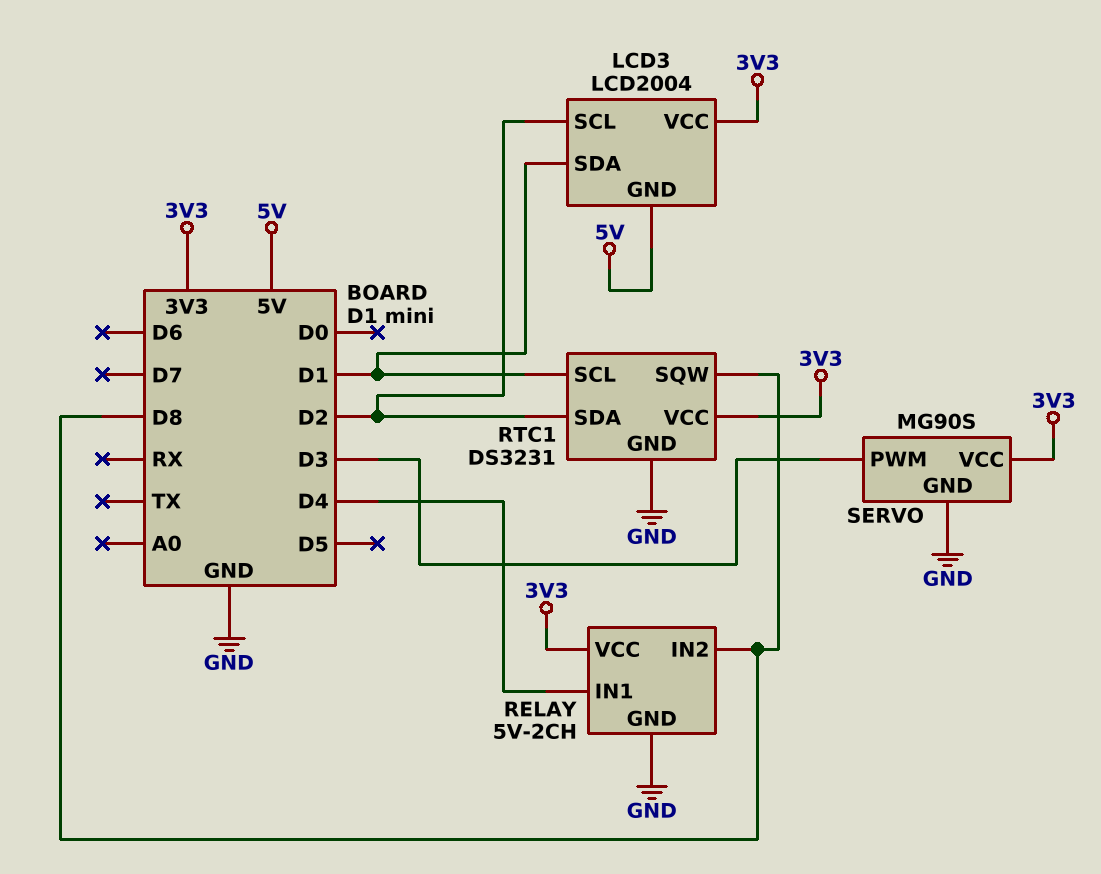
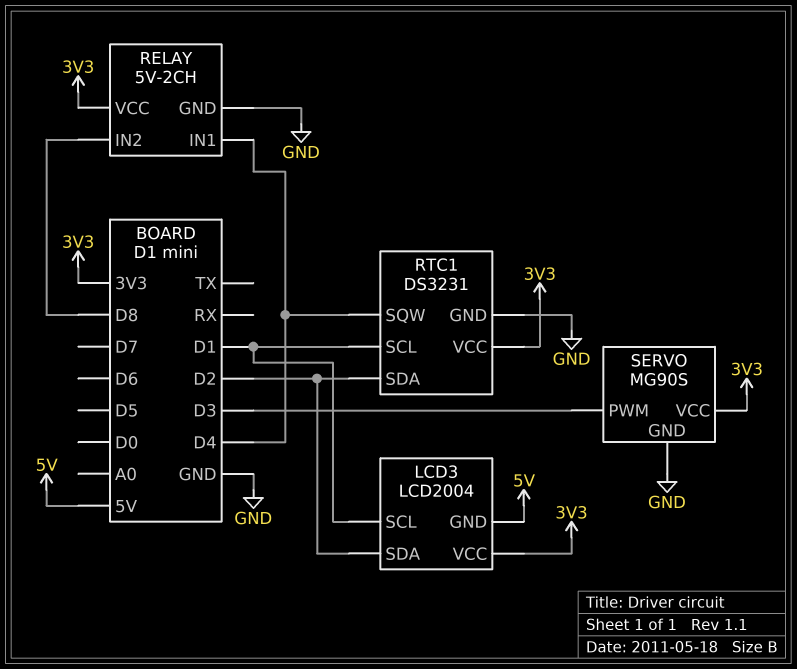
LCD3 pin SCL: D2 -> D1
LCD3 pin SDA: D1 -> D2
RTC1 pin SQW: D8 -> D4

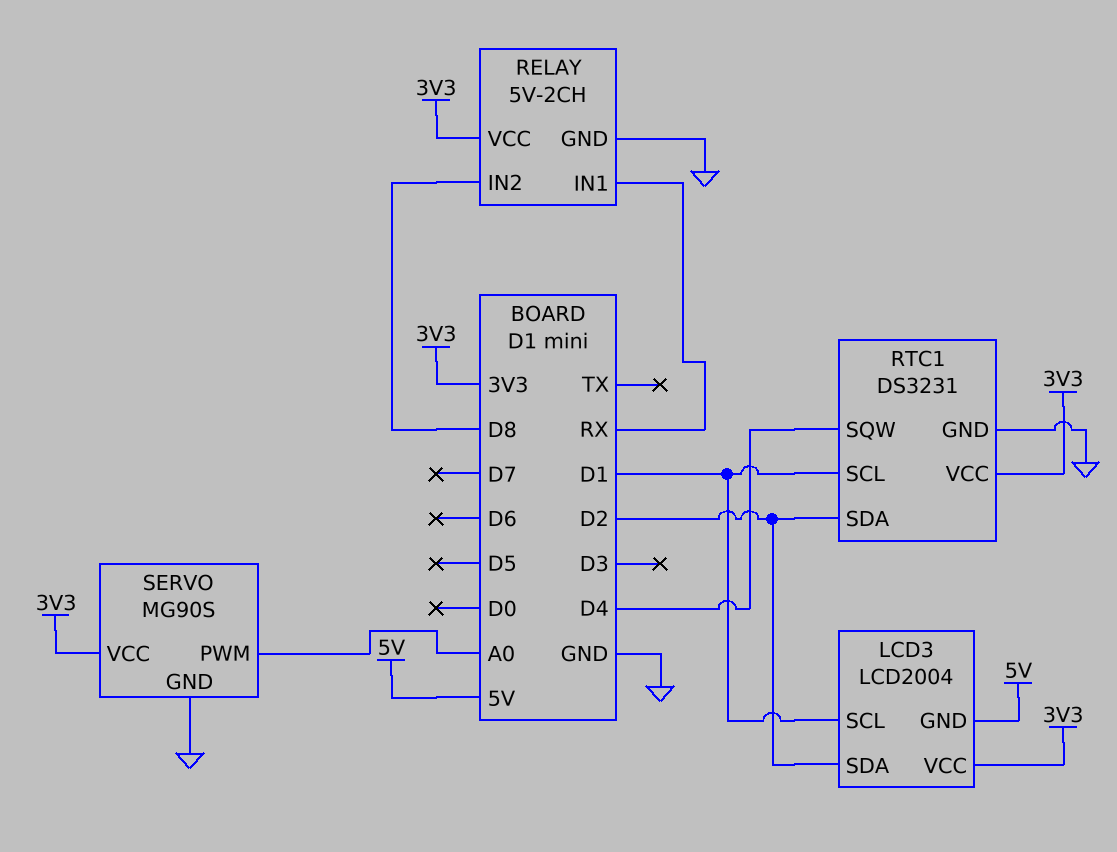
RELAY pin IN1: D4 -> RX
SERVO pin PWM: D3 -> A0

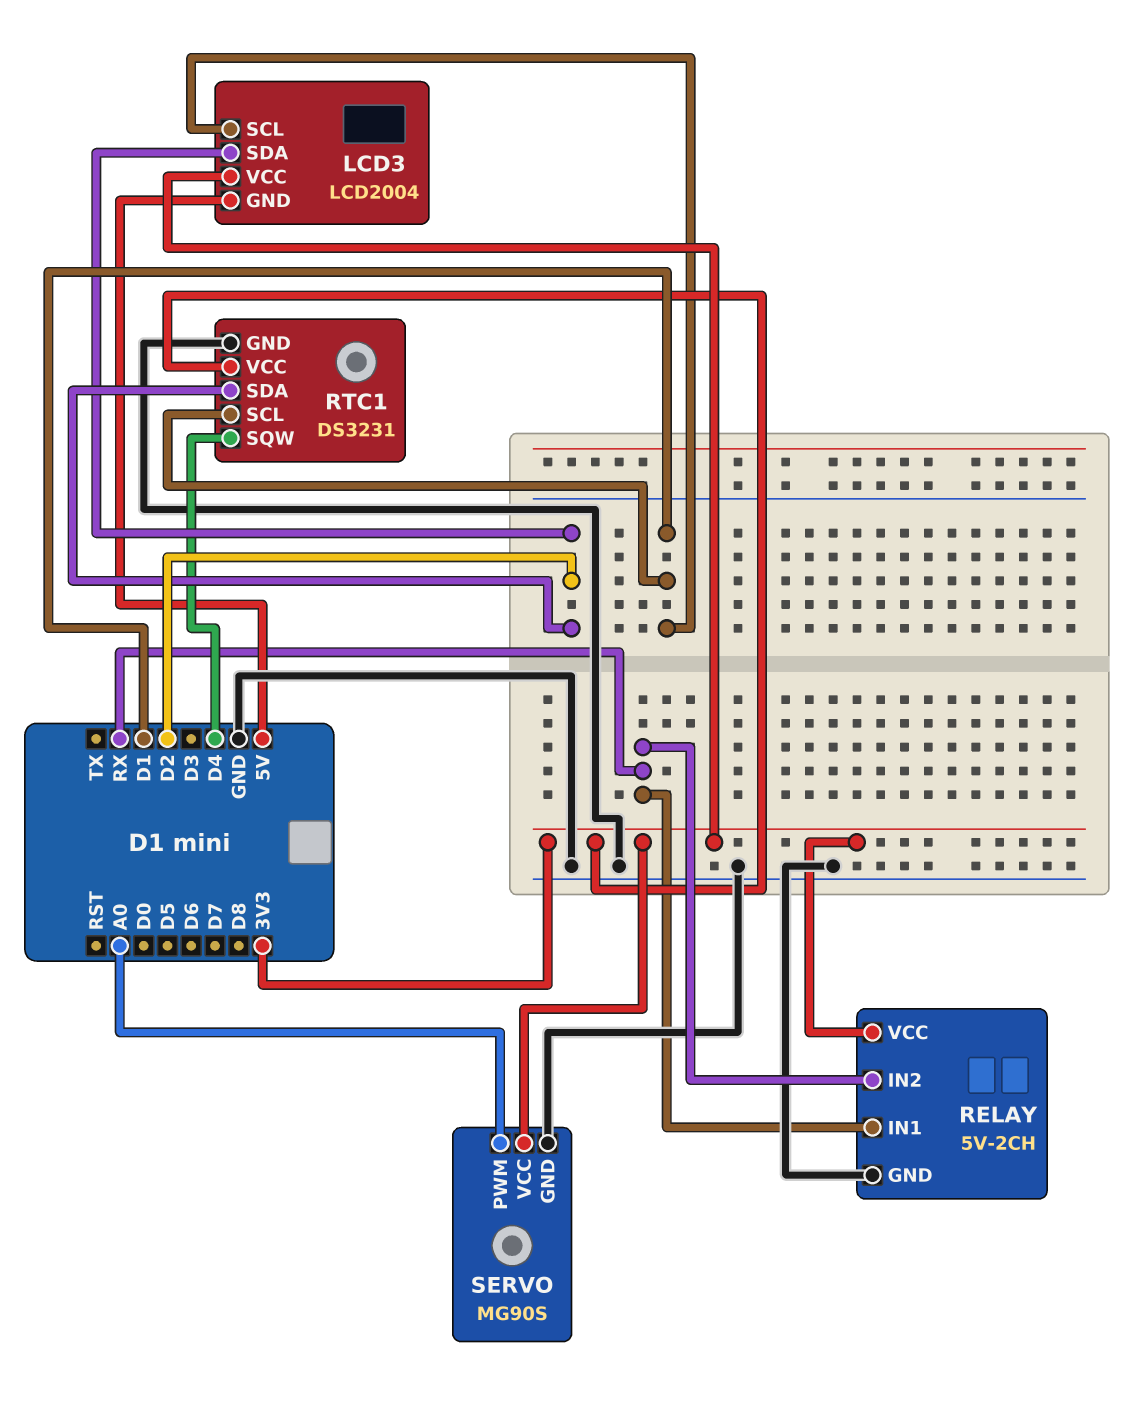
RELAY pin IN2: D8 -> RX

